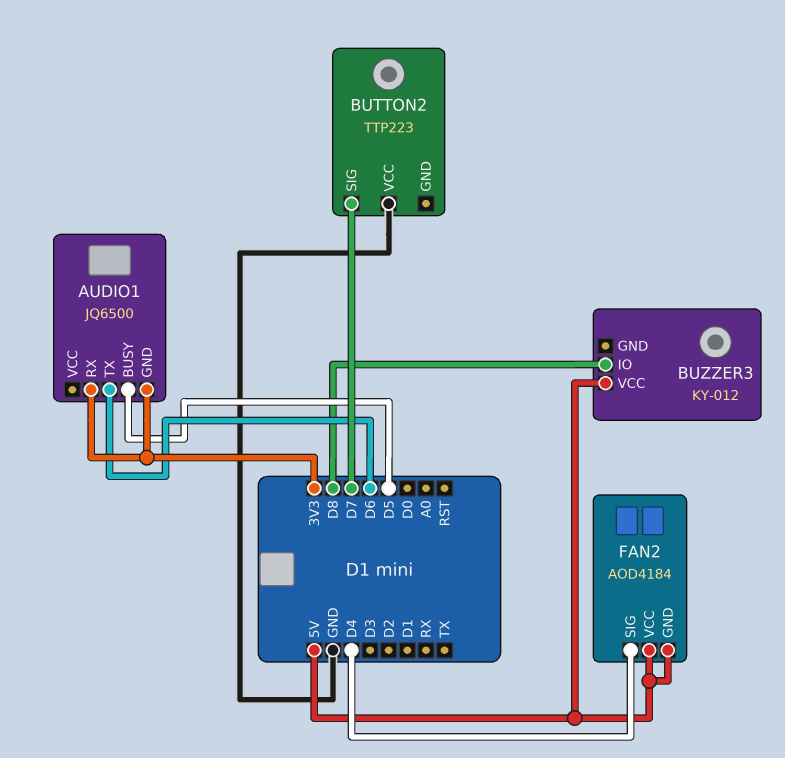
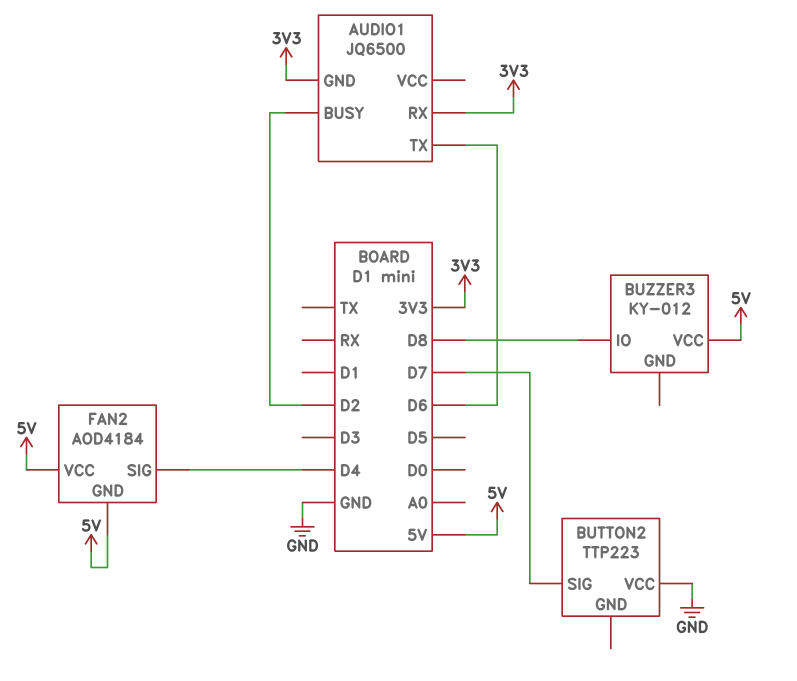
AUDIO1 pin BUSY: D5 -> D2

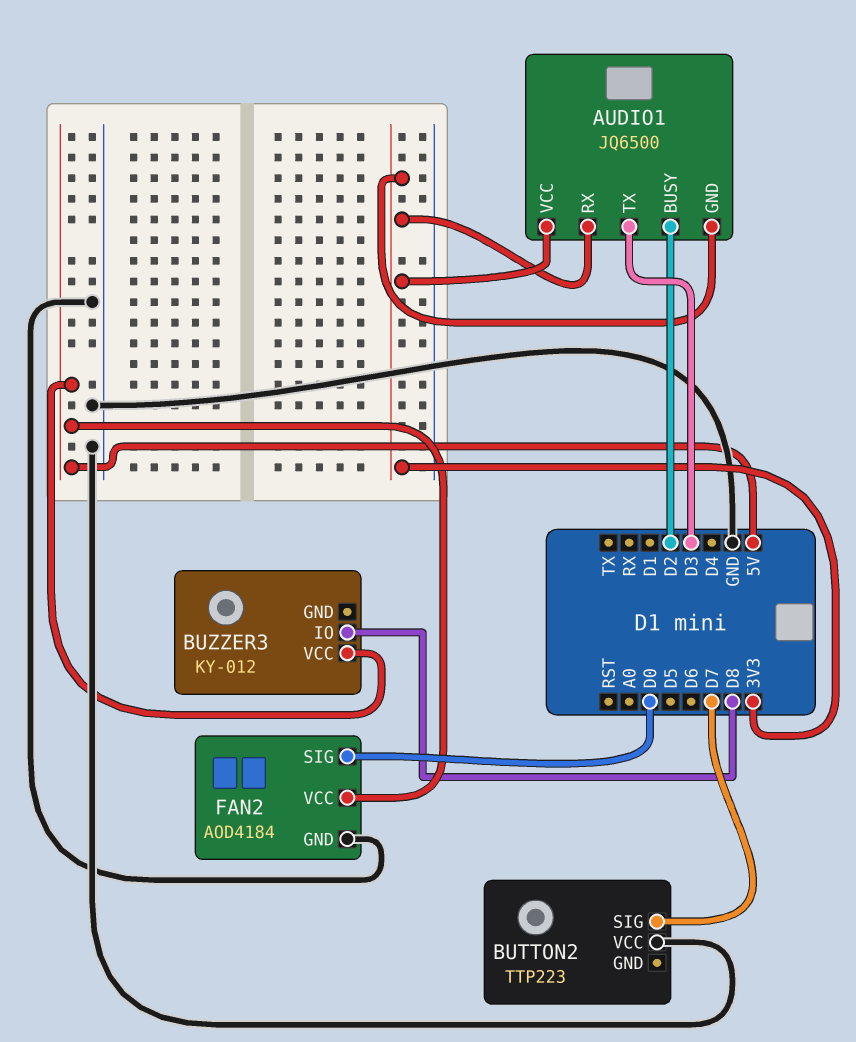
AUDIO1 pin TX: D6 -> D3
AUDIO1 pin VCC: none -> 3V3
FAN2 pin GND: 5V -> GND
FAN2 pin SIG: D4 -> D0

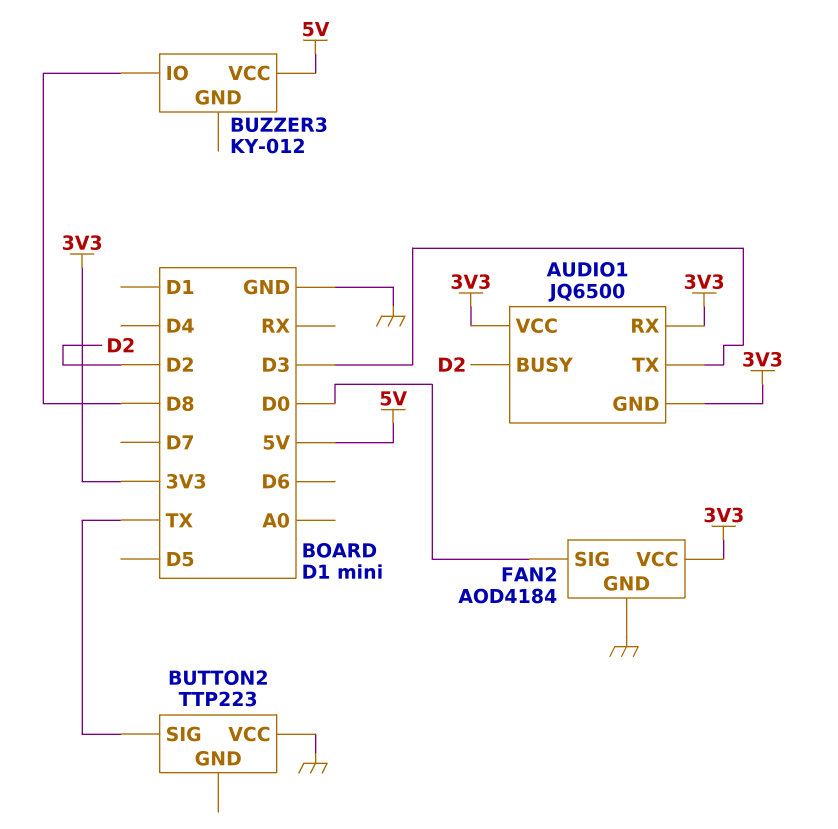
BUTTON2 pin SIG: D7 -> TX
FAN2 pin VCC: 5V -> 3V3

